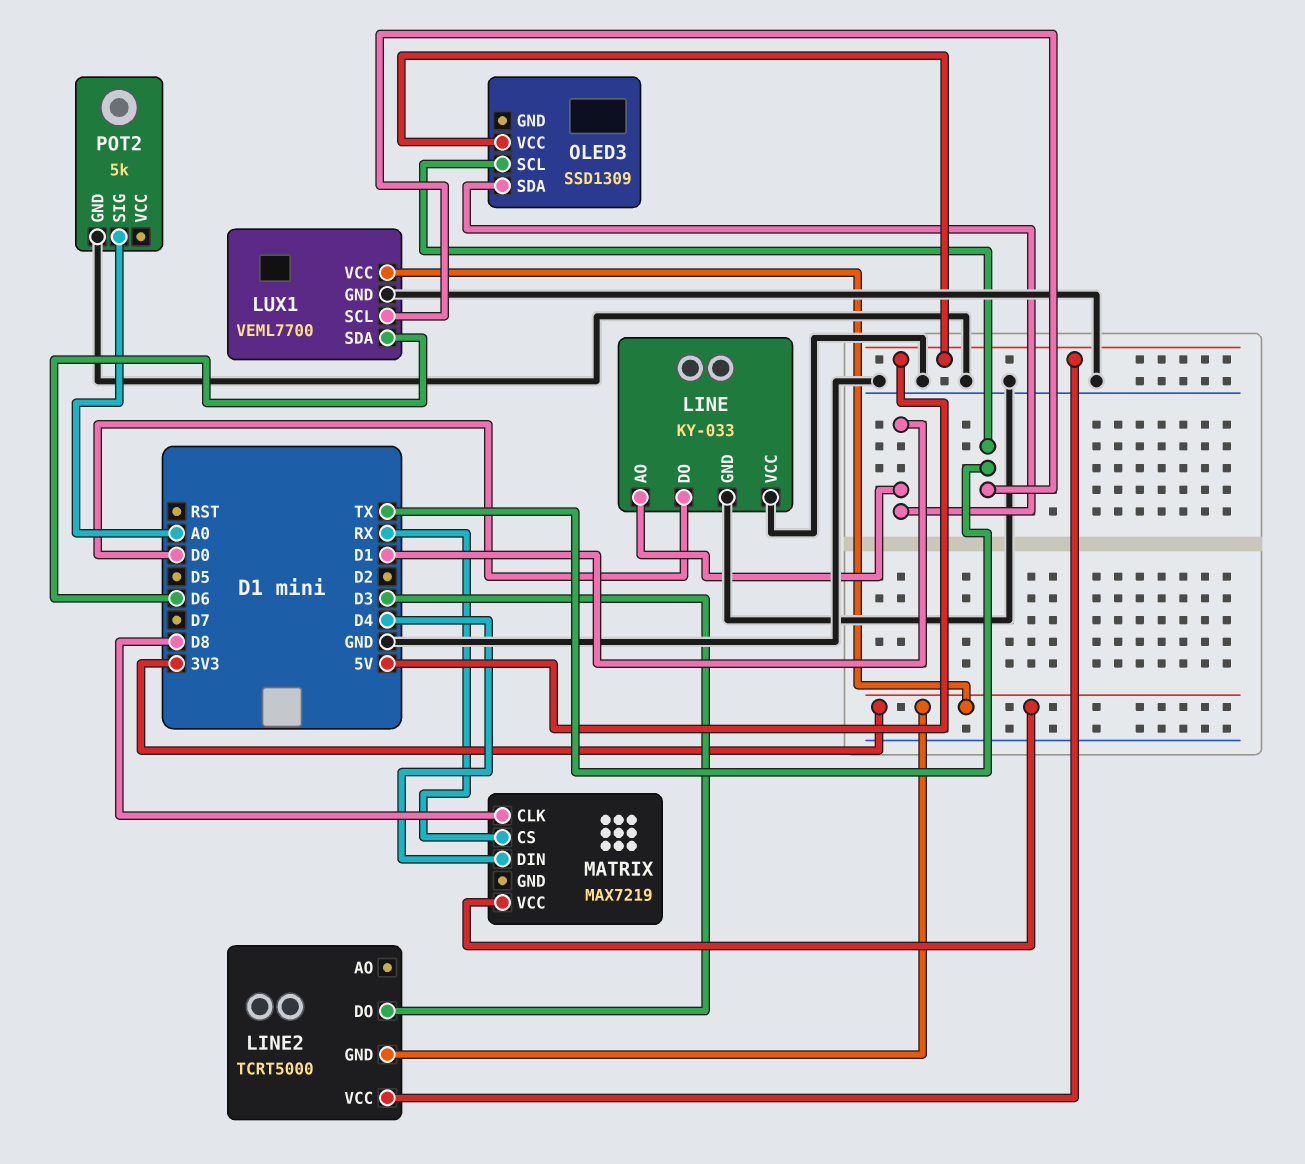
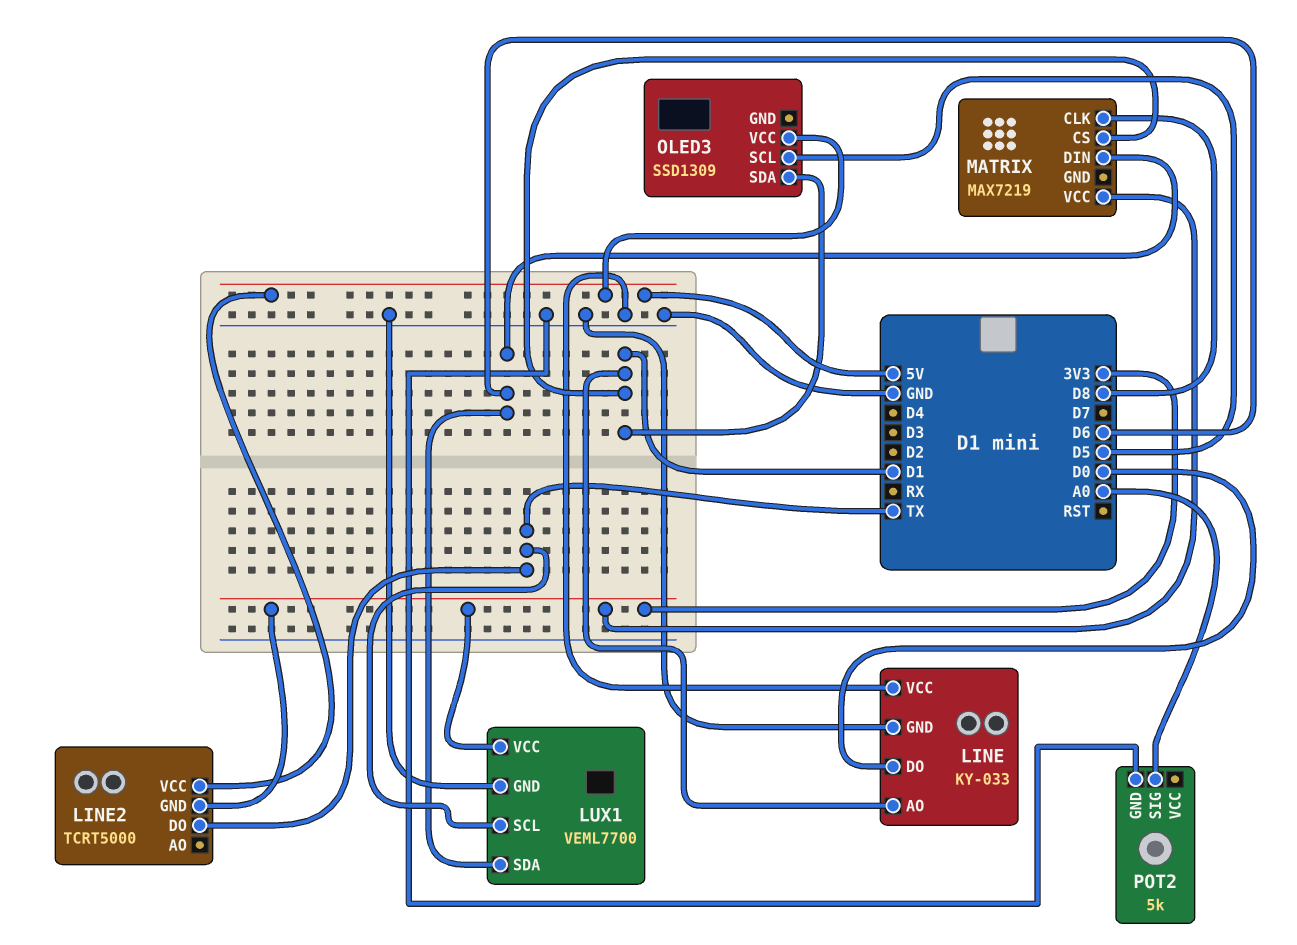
LINE2 pin DO: D3 -> TX
MATRIX pin CS: RX -> D1
MATRIX pin DIN: D4 -> D6
OLED3 pin SCL: TX -> D5

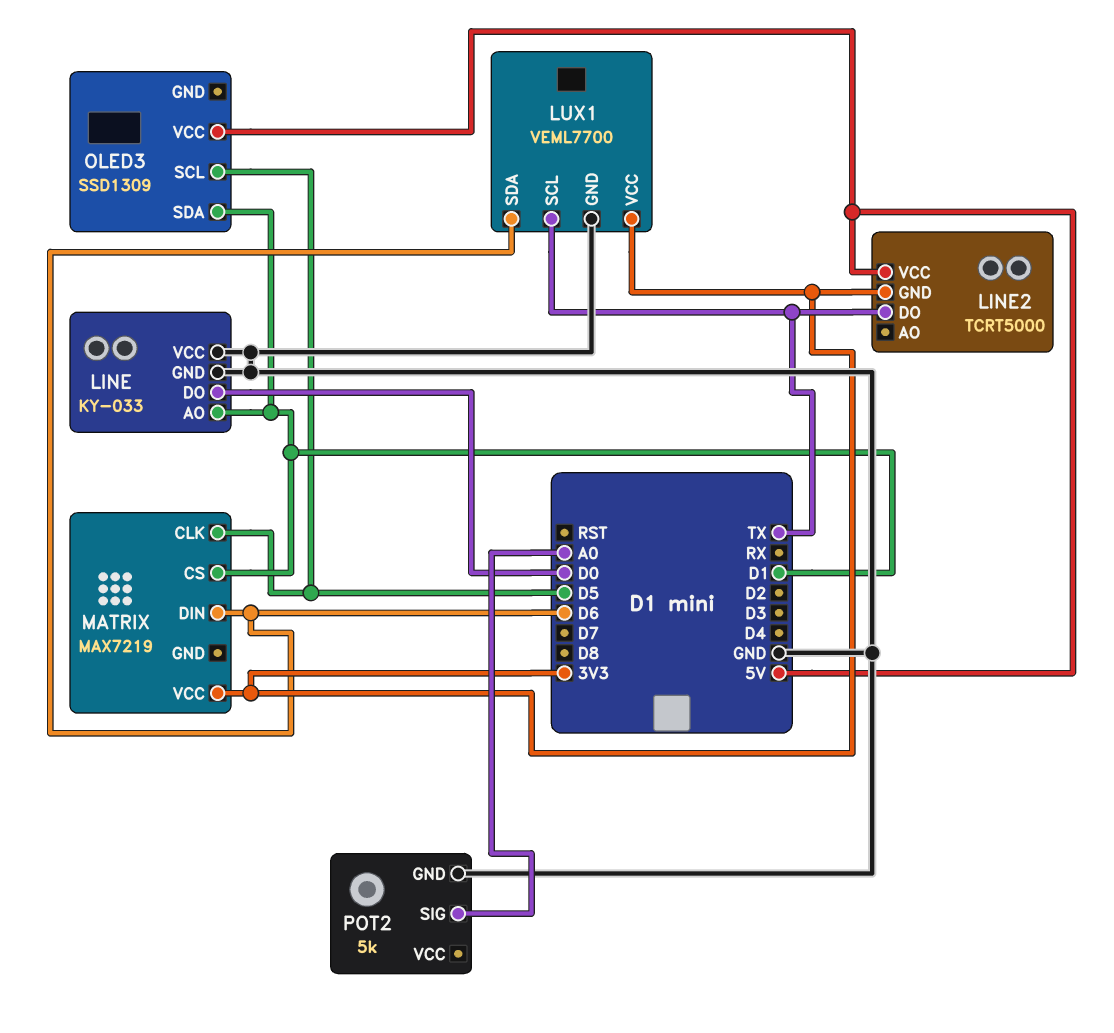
MATRIX pin CLK: D8 -> D5

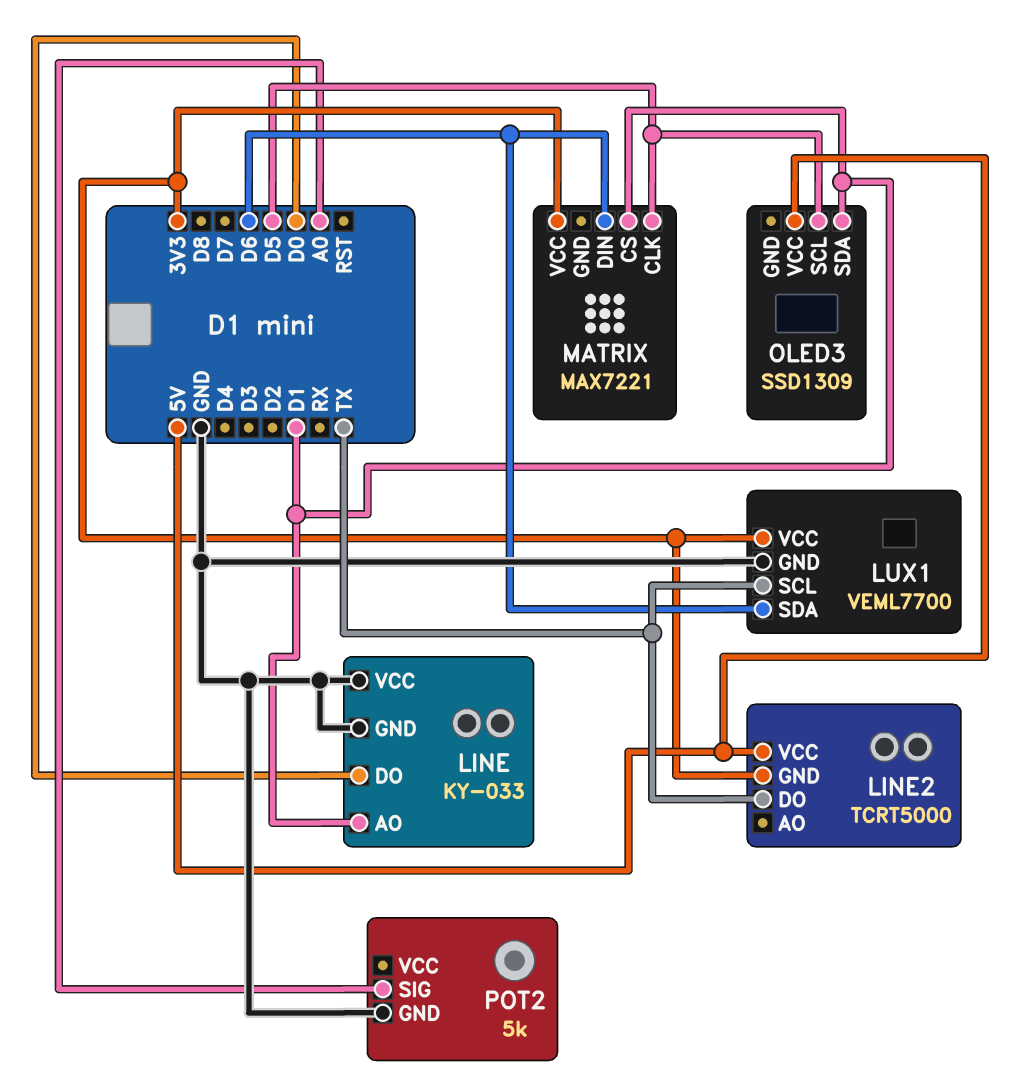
MATRIX: MAX7219 -> MAX7221

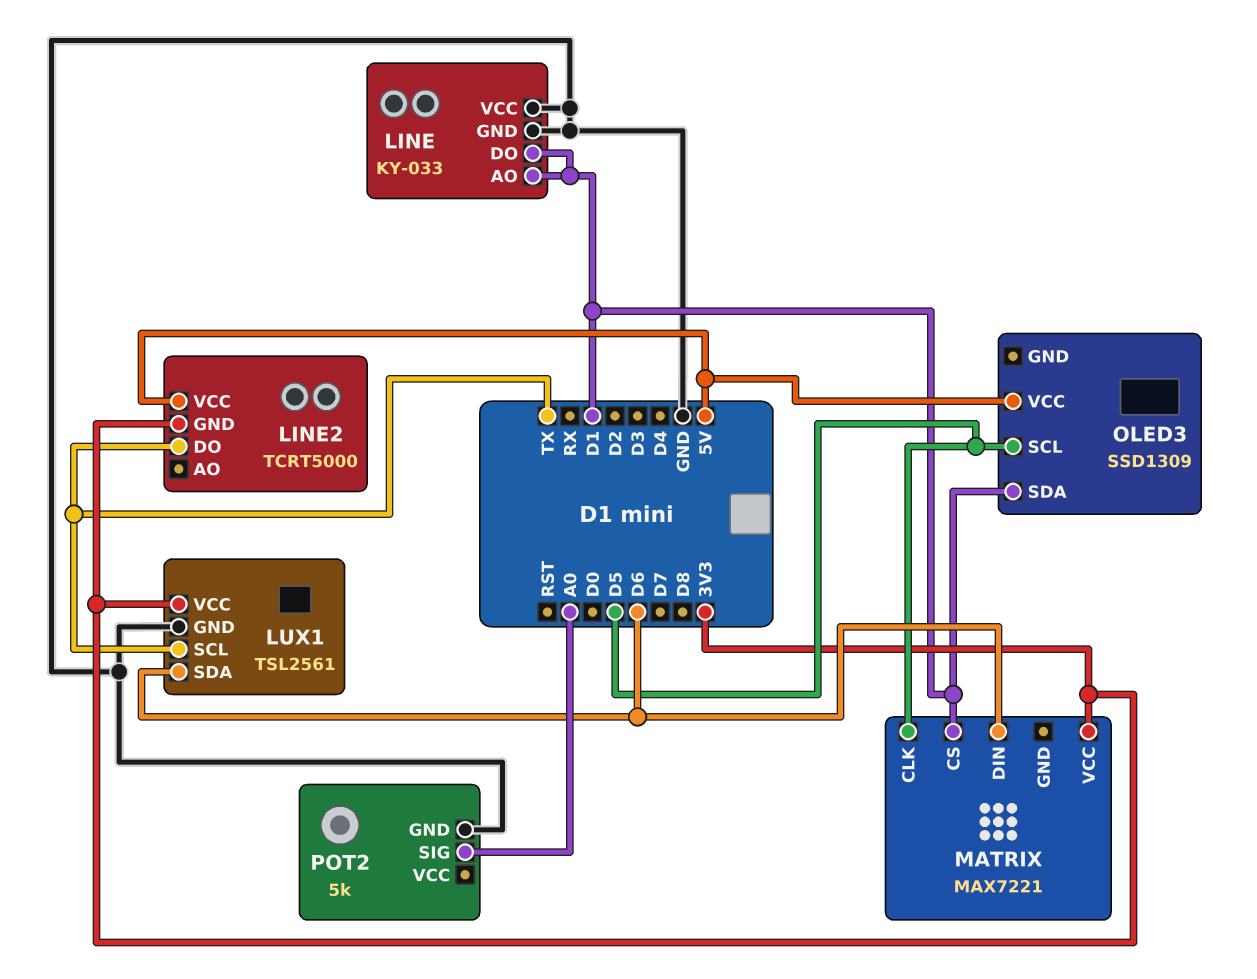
LINE pin DO: D0 -> D1
LUX1: VEML7700 -> TSL2561

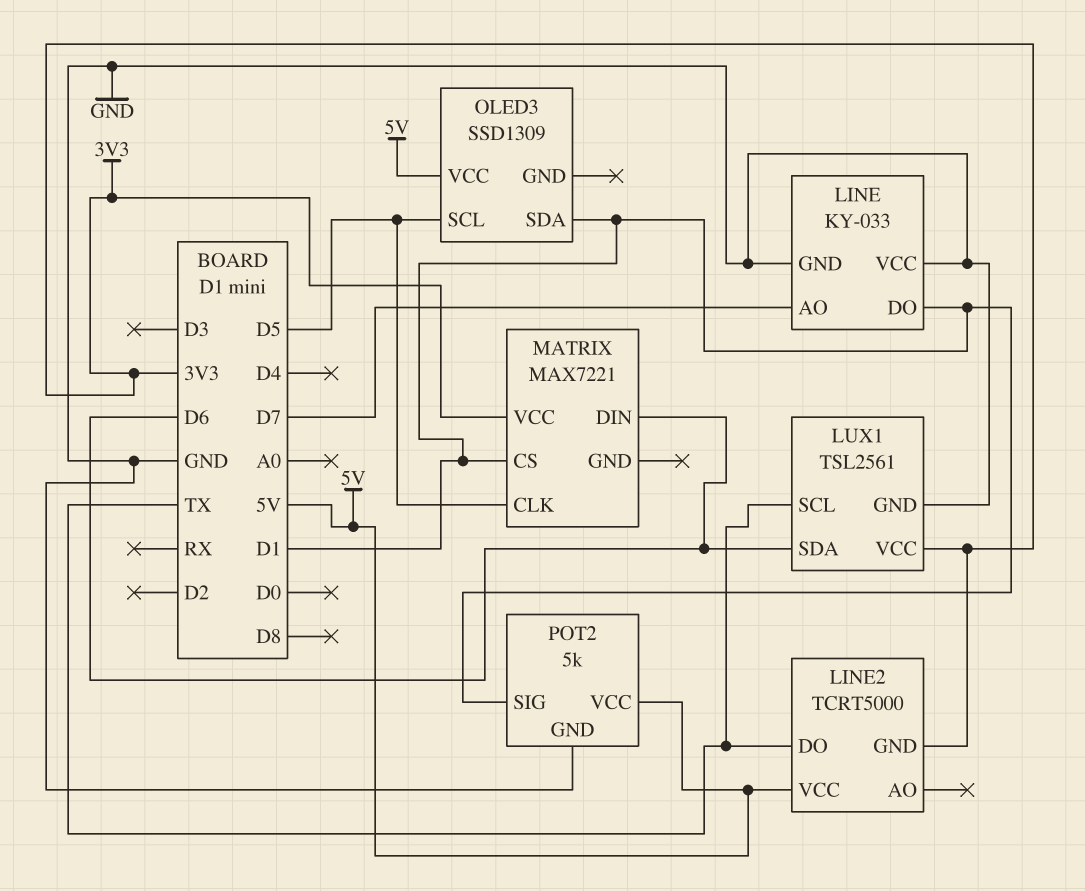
LINE pin AO: D1 -> D7
POT2 pin SIG: A0 -> D1
POT2 pin VCC: none -> 5V

